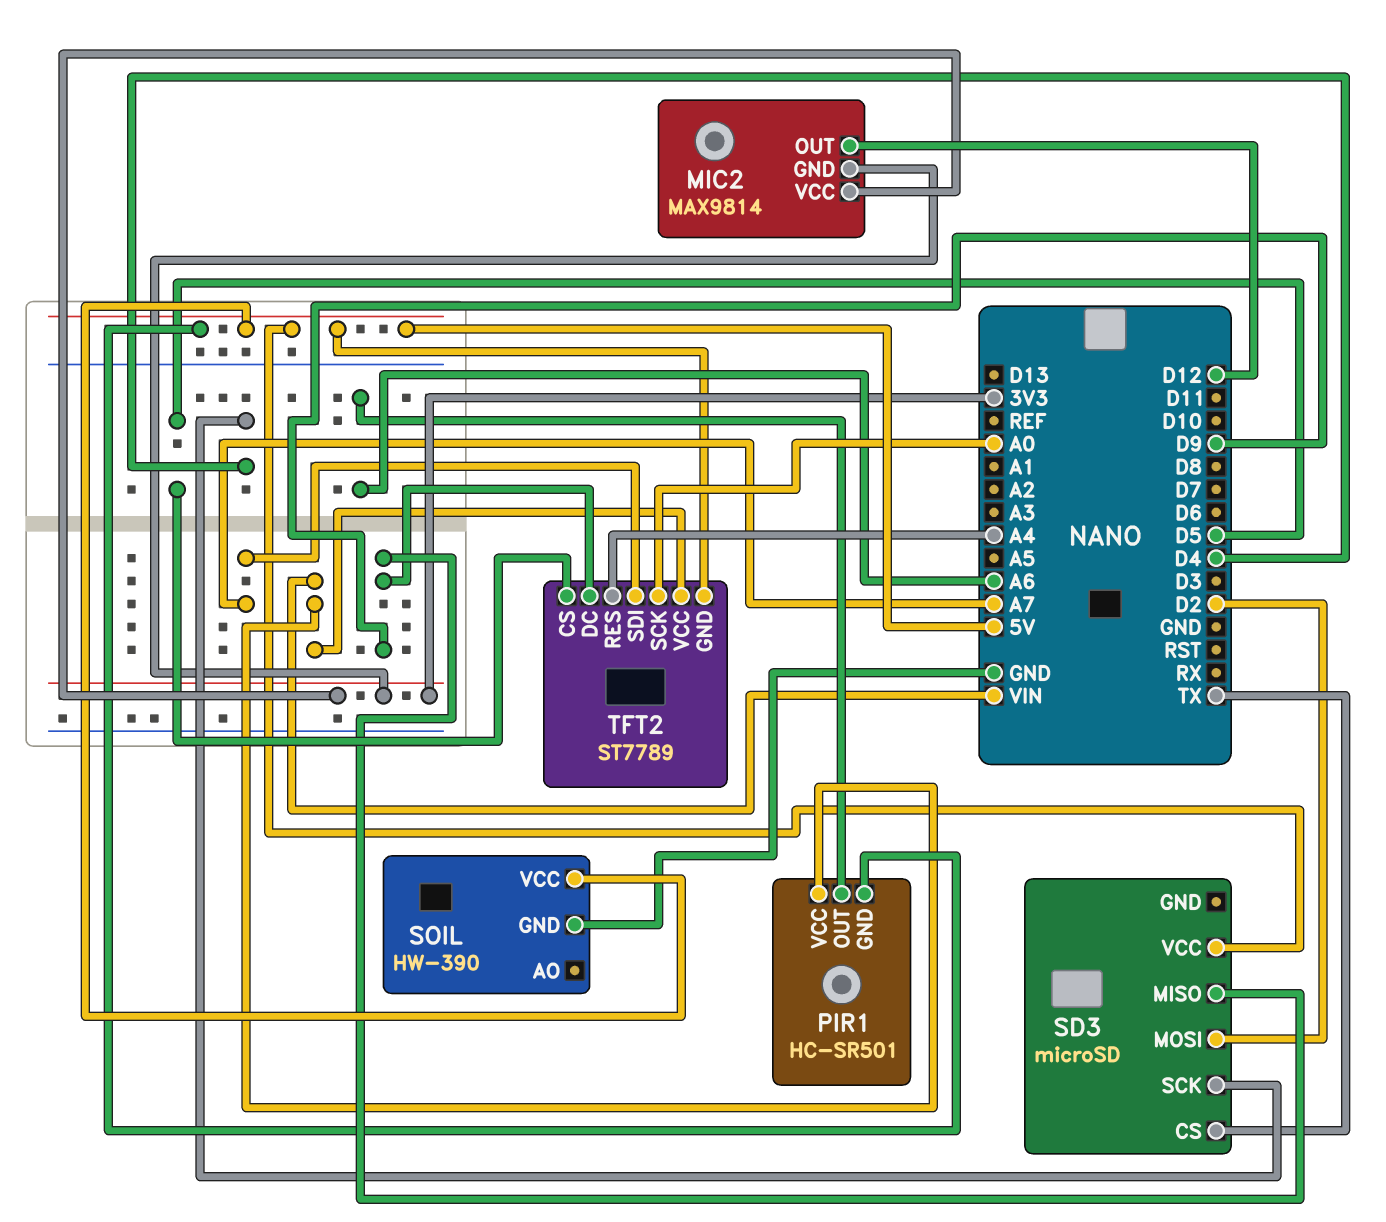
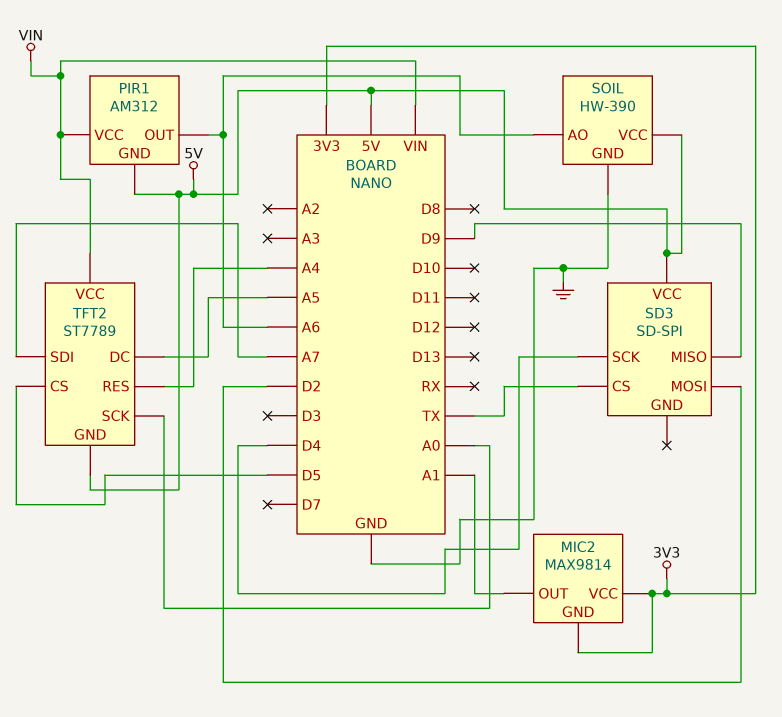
MIC2 pin OUT: D12 -> A1
PIR1: HC-SR501 -> AM312
SD3: microSD -> SD-SPI
SOIL pin AO: none -> A6
TFT2 pin DC: D9 -> A5

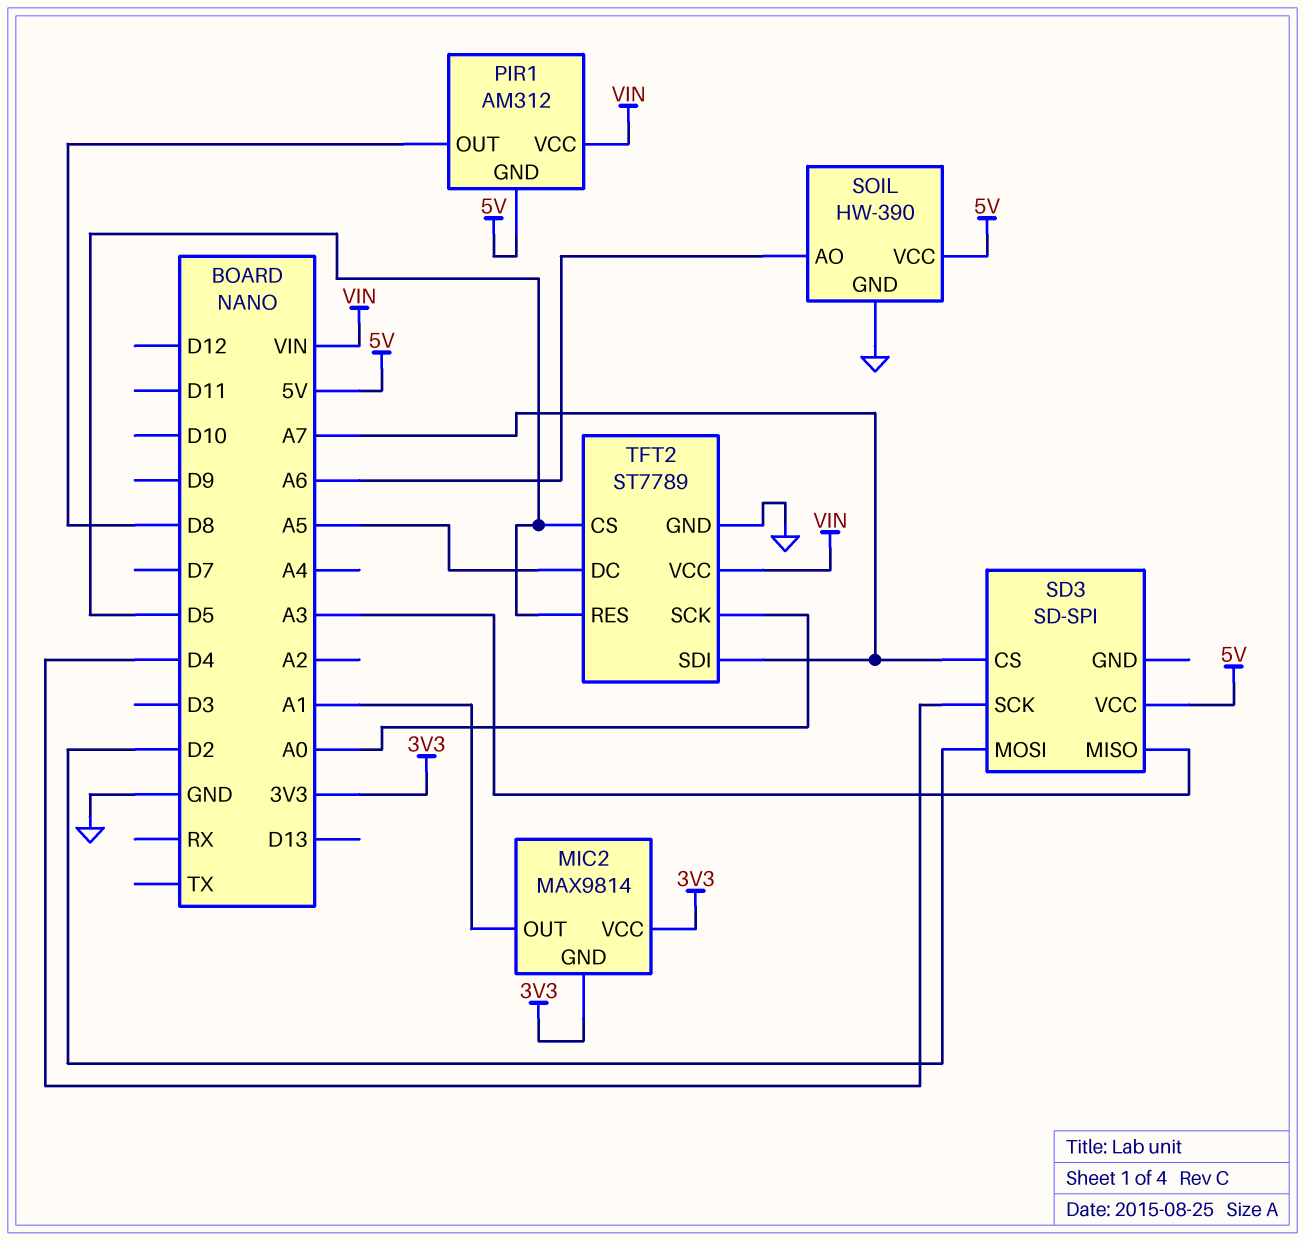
PIR1 pin OUT: A6 -> D8
SD3 pin CS: TX -> A7
SD3 pin MISO: D9 -> A3
TFT2 pin GND: 5V -> GND
TFT2 pin RES: A4 -> D5

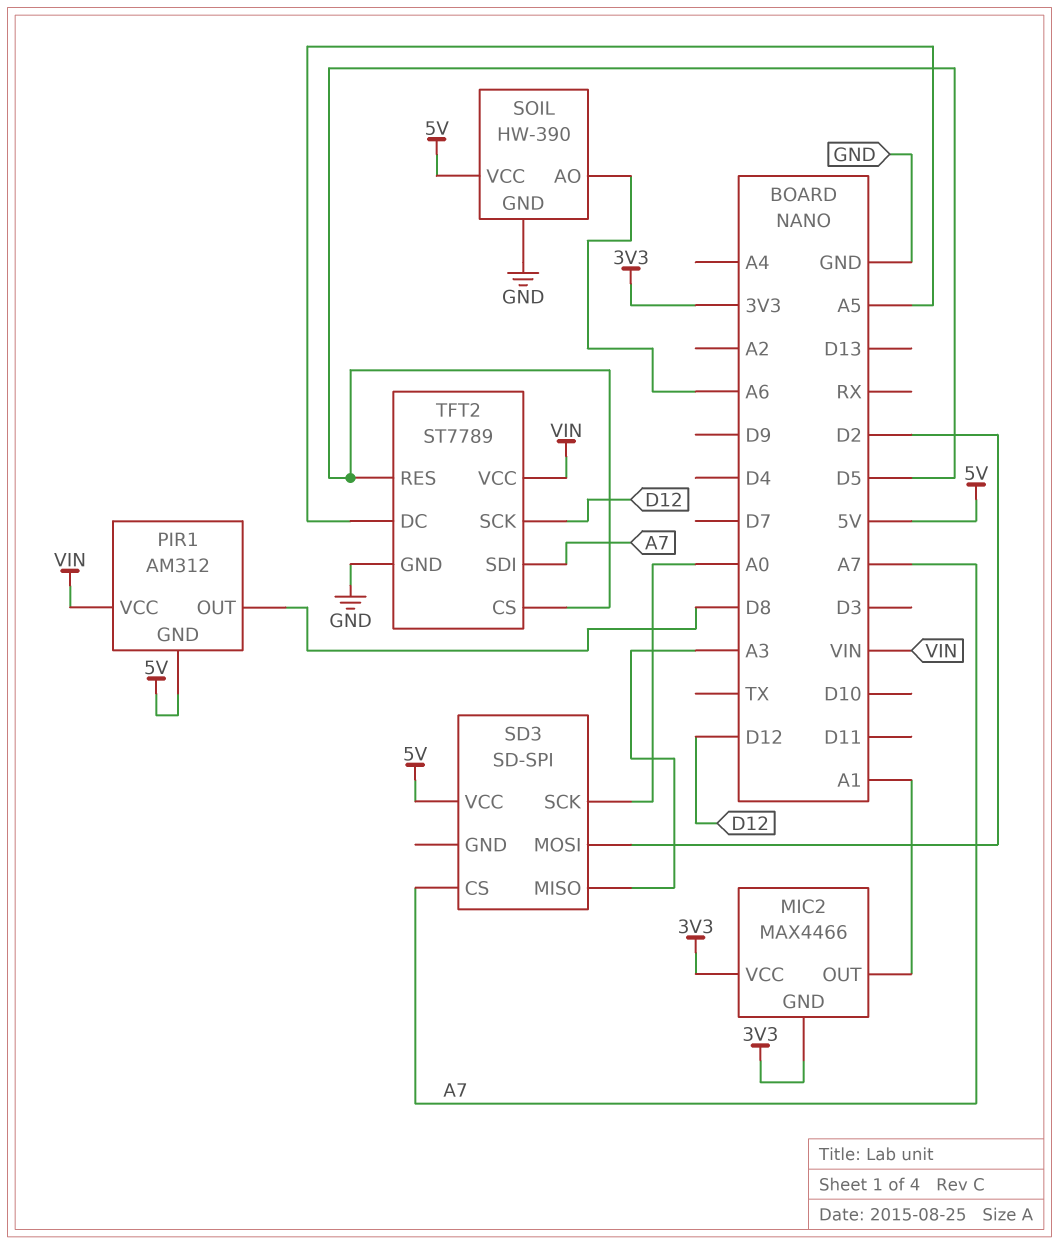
MIC2: MAX9814 -> MAX4466
SD3 pin SCK: D4 -> A0
TFT2 pin SCK: A0 -> D12

